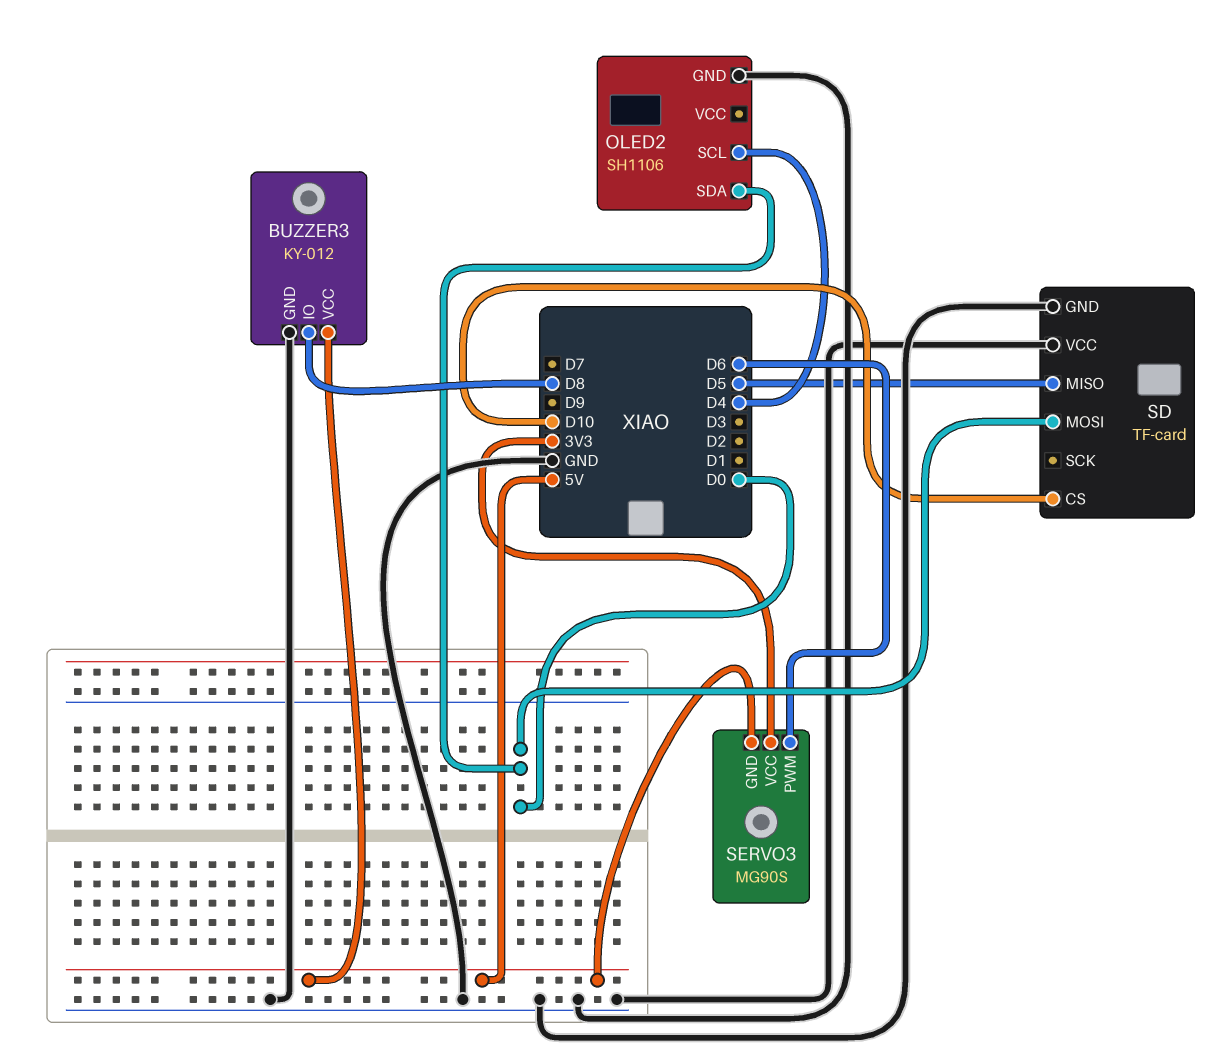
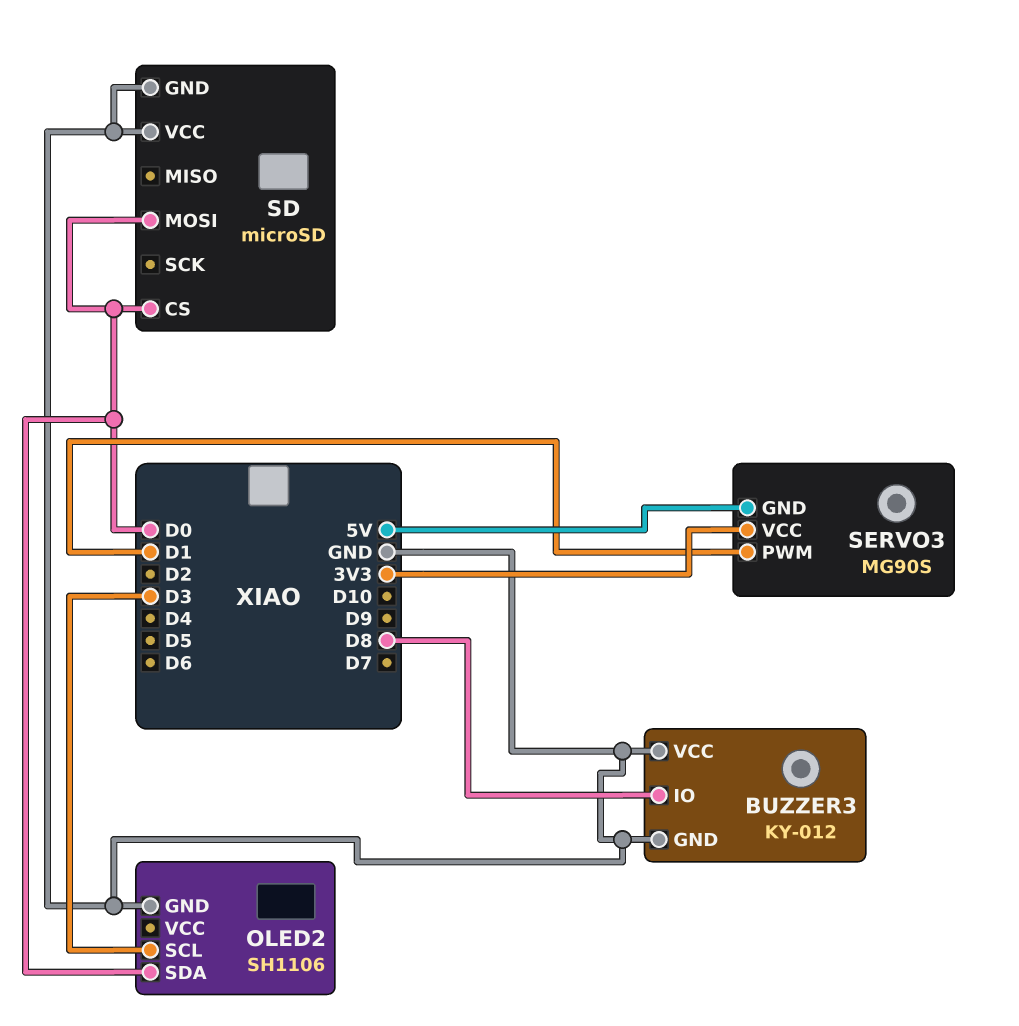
BUZZER3 pin VCC: 5V -> GND
OLED2 pin SCL: D4 -> D3
SD: TF-card -> microSD
SD pin CS: D10 -> D0
SD pin MISO: D5 -> none
SERVO3 pin PWM: D6 -> D1

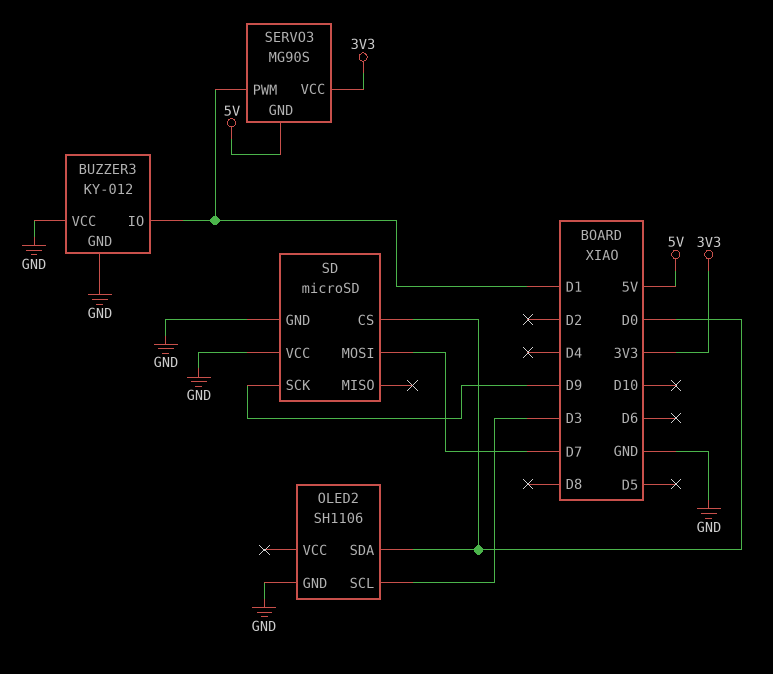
BUZZER3 pin IO: D8 -> D1
SD pin MOSI: D0 -> D7
SD pin SCK: none -> D9

